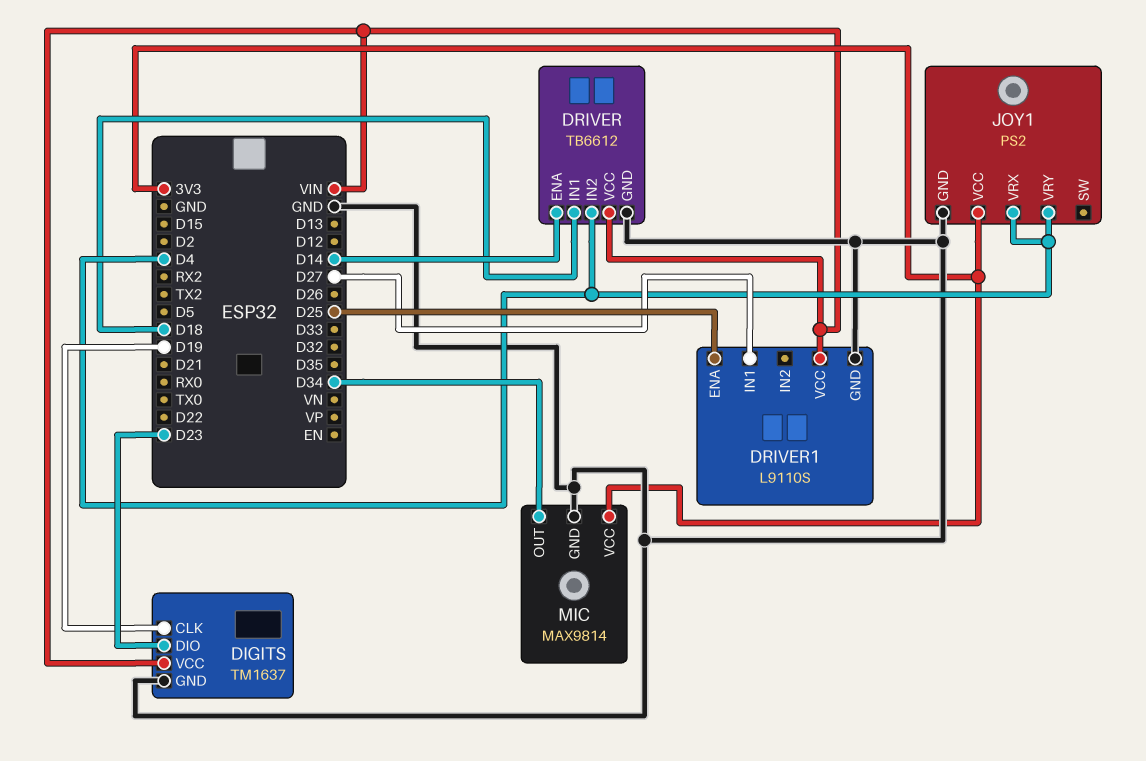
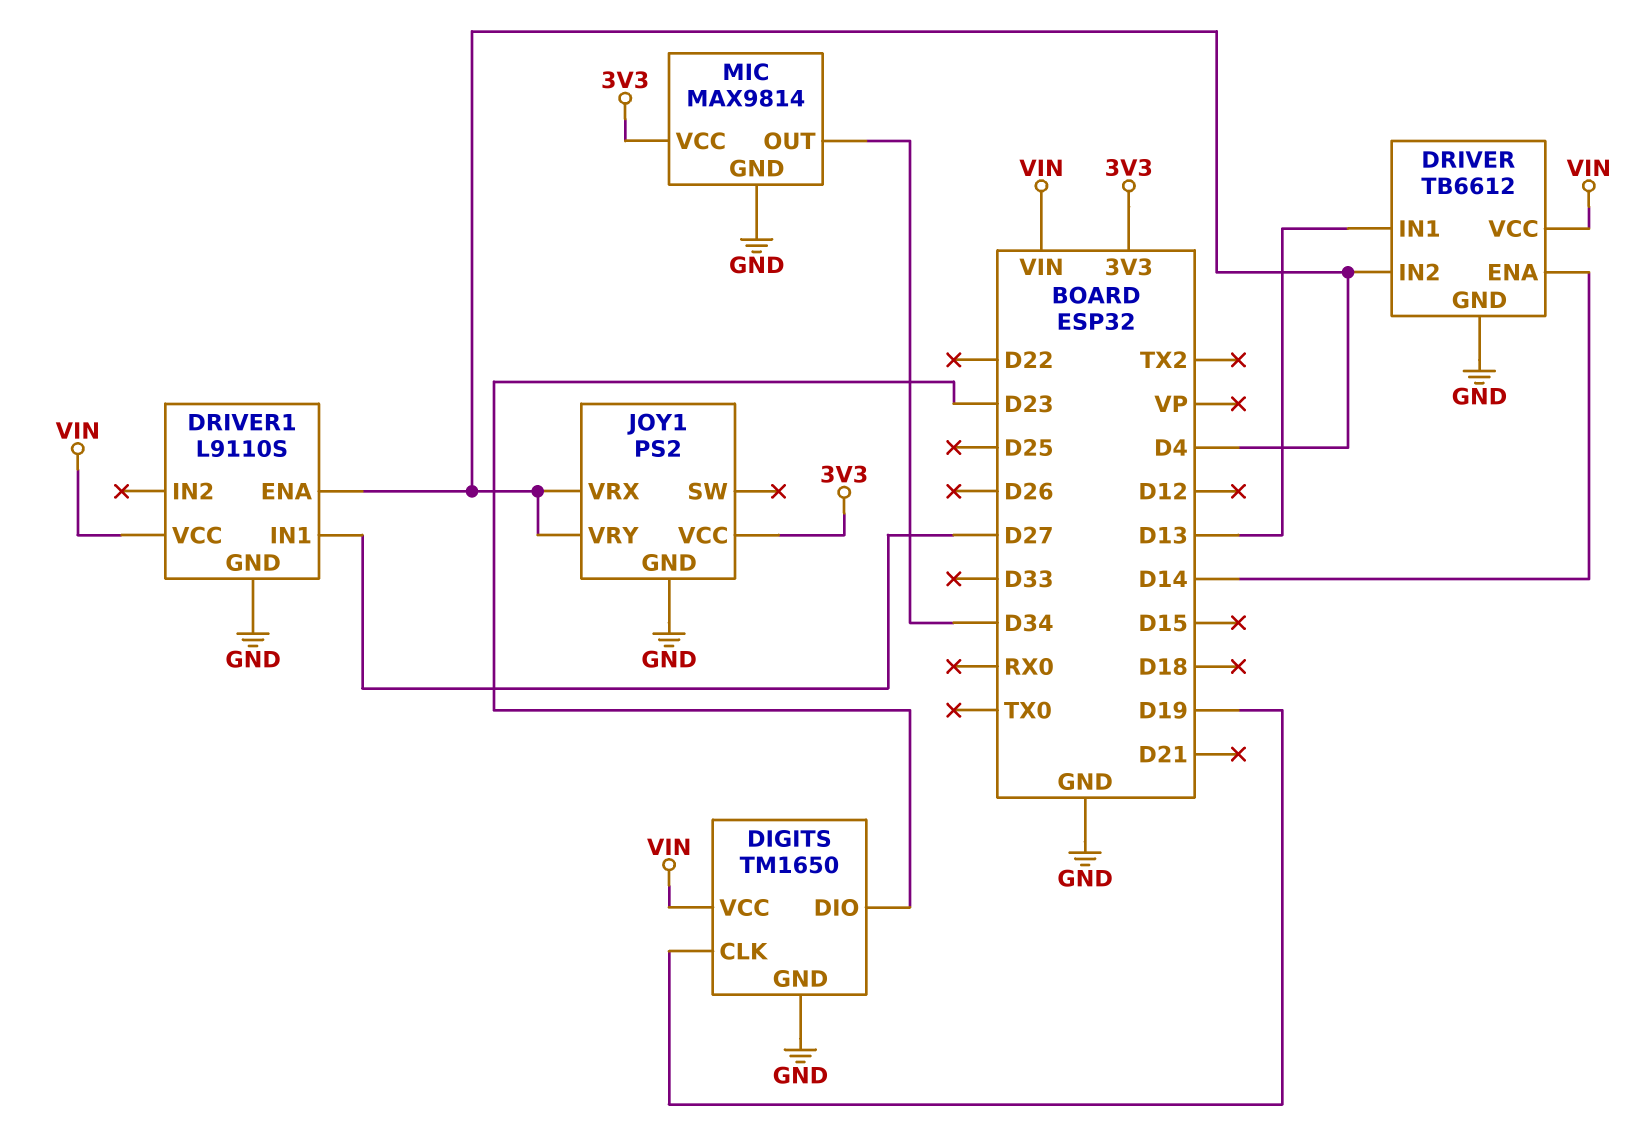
DIGITS: TM1637 -> TM1650
DRIVER pin IN1: D18 -> D13
DRIVER1 pin ENA: D25 -> D4

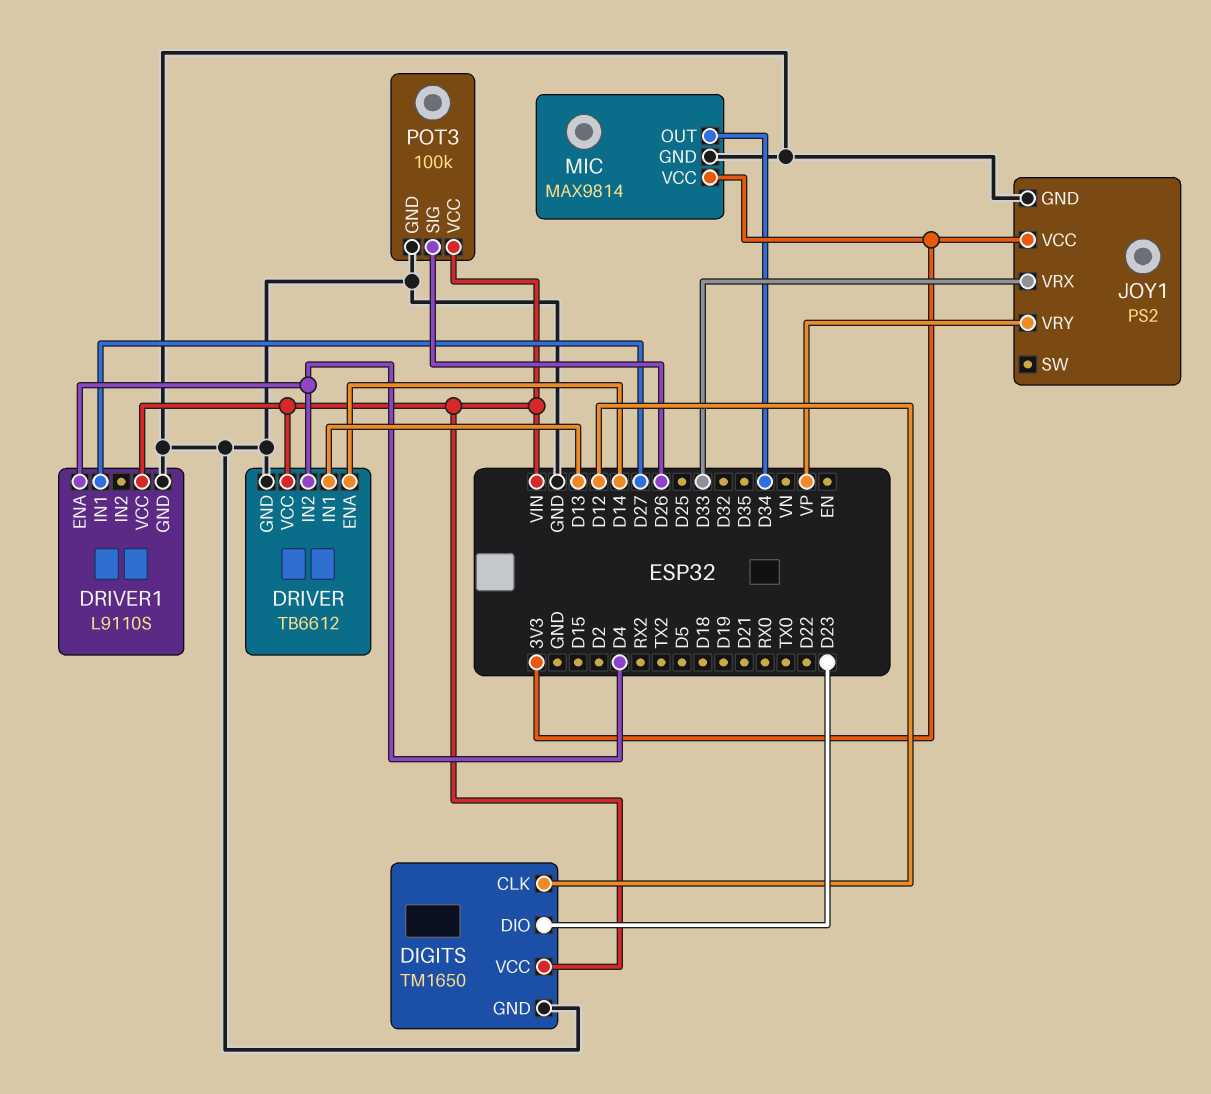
DIGITS pin CLK: D19 -> D12
JOY1 pin VRX: D4 -> D33
JOY1 pin VRY: D4 -> VP
POT3: none -> 100k
POT3 pin GND: none -> GND
POT3 pin SIG: none -> D26
POT3 pin VCC: none -> VIN

